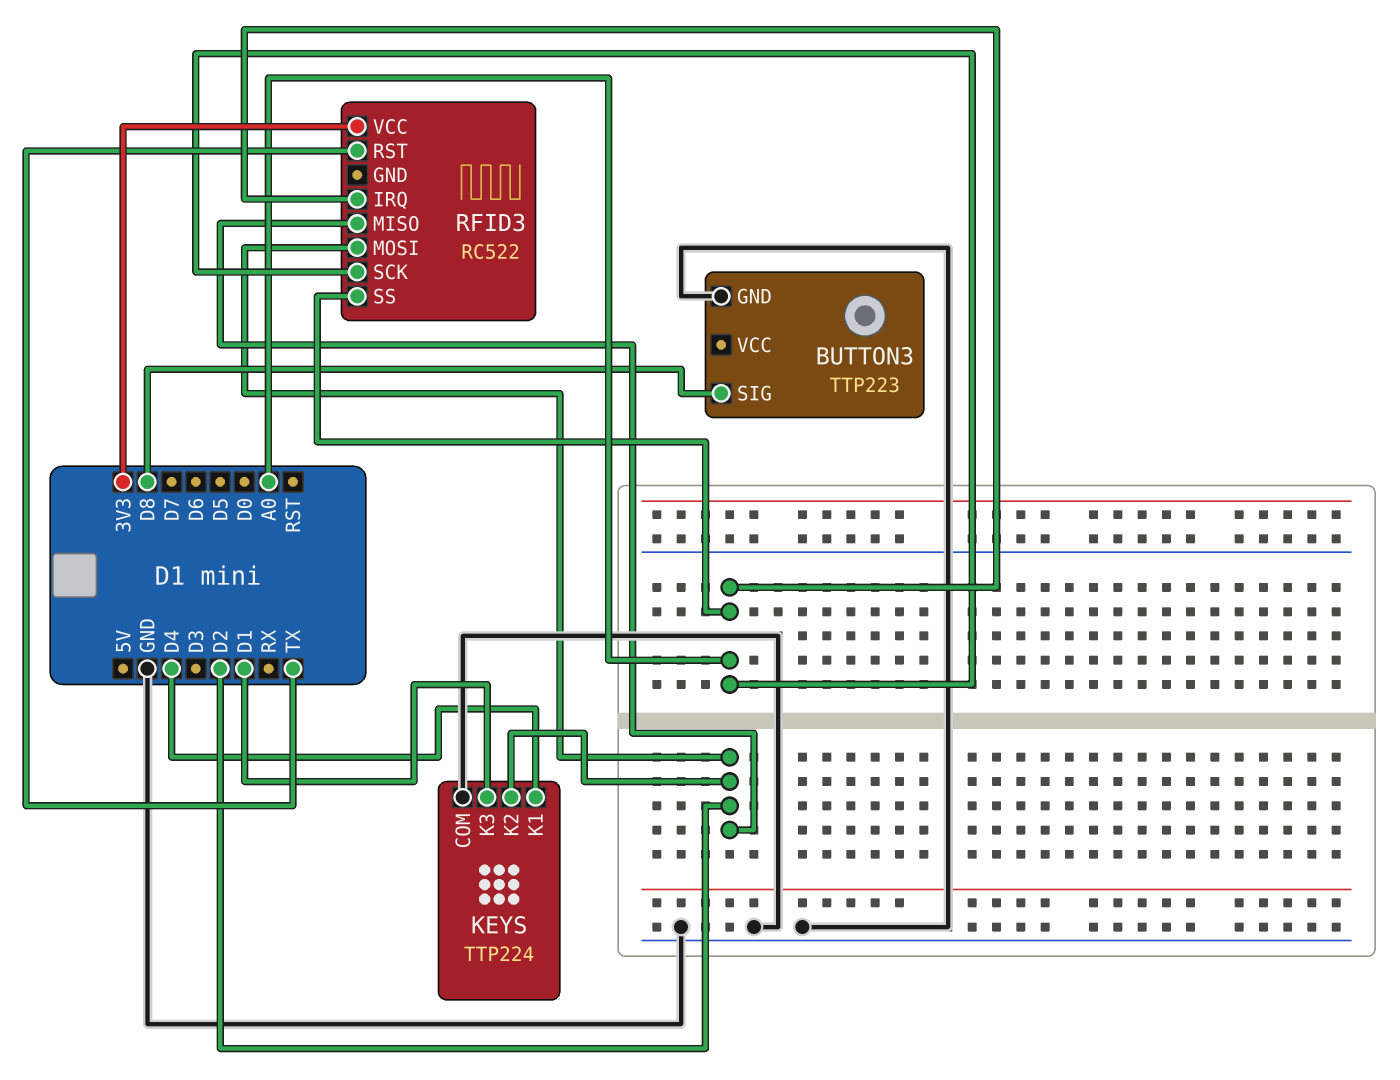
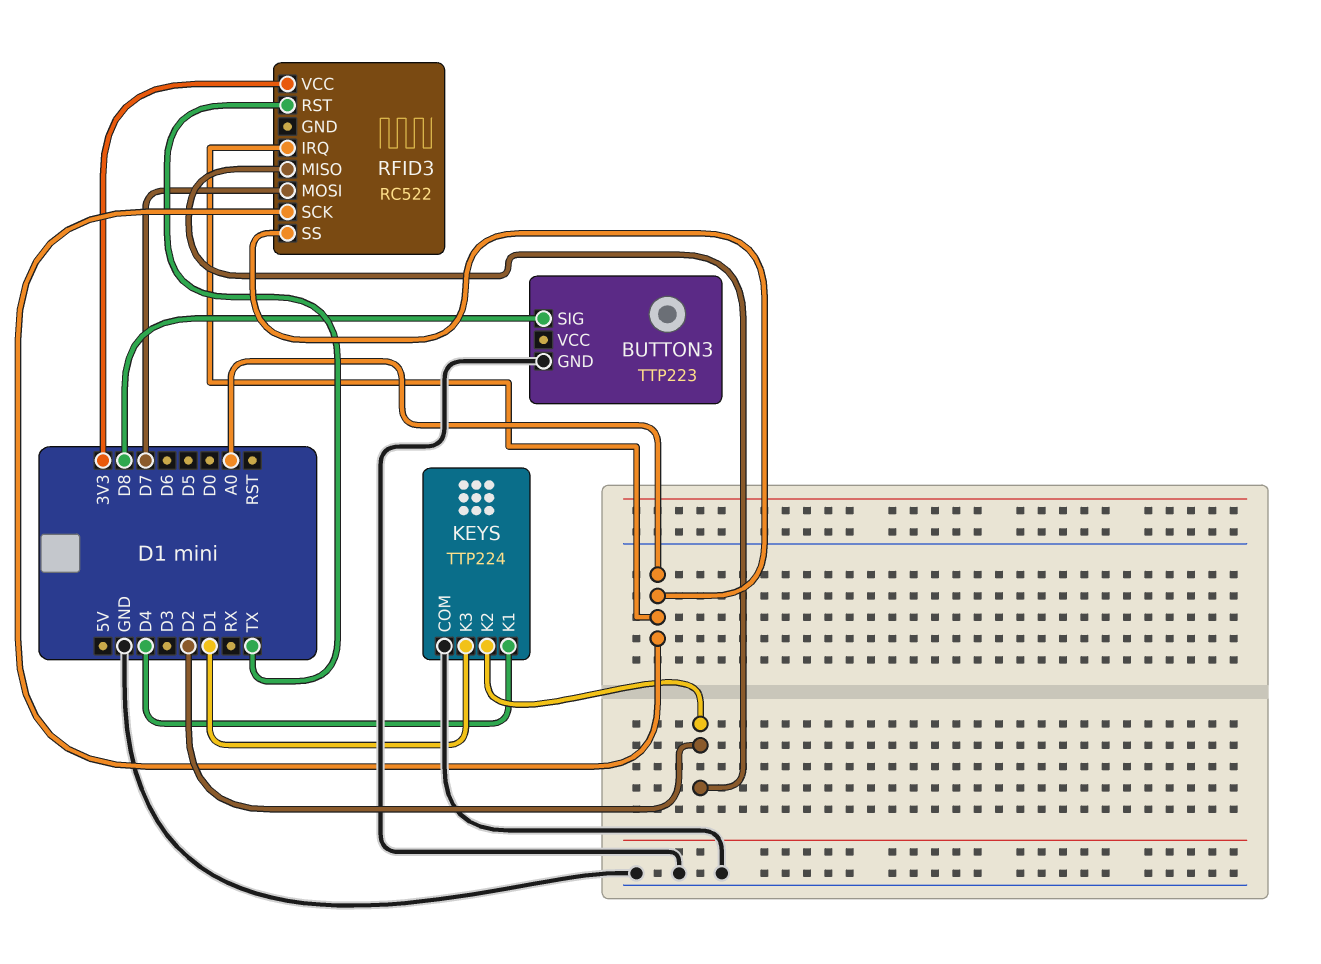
RFID3 pin MOSI: D2 -> D7

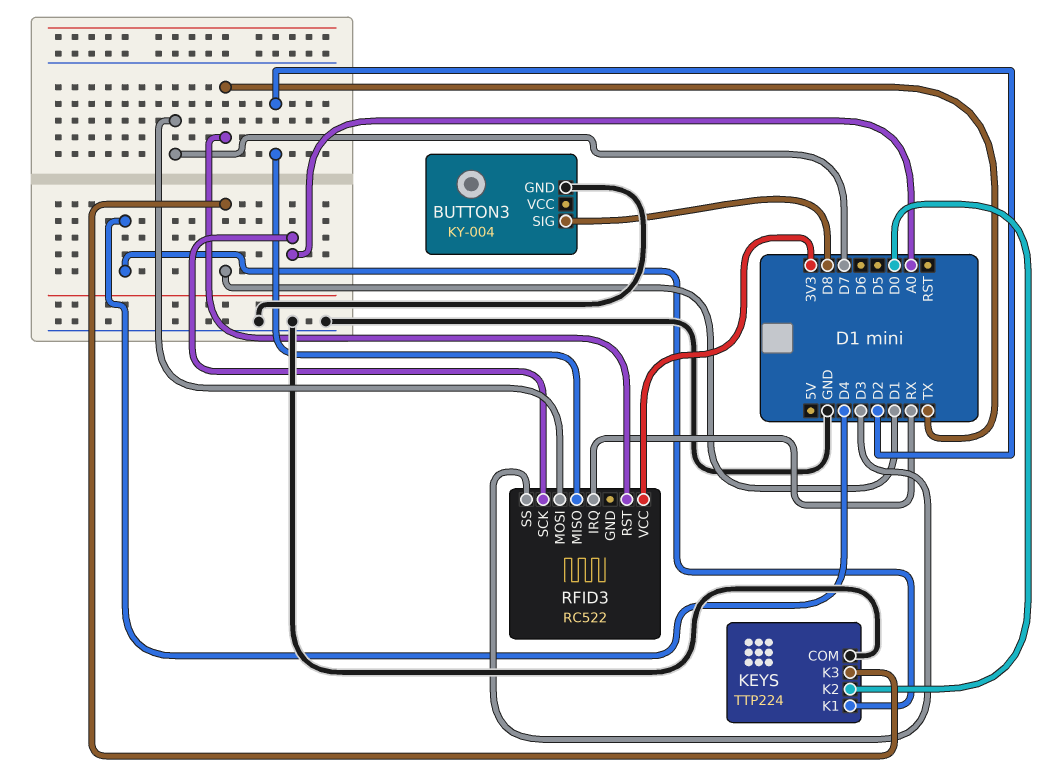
BUTTON3: TTP223 -> KY-004
KEYS pin K2: D2 -> D0
RFID3 pin IRQ: A0 -> RX
RFID3 pin SS: A0 -> D3

